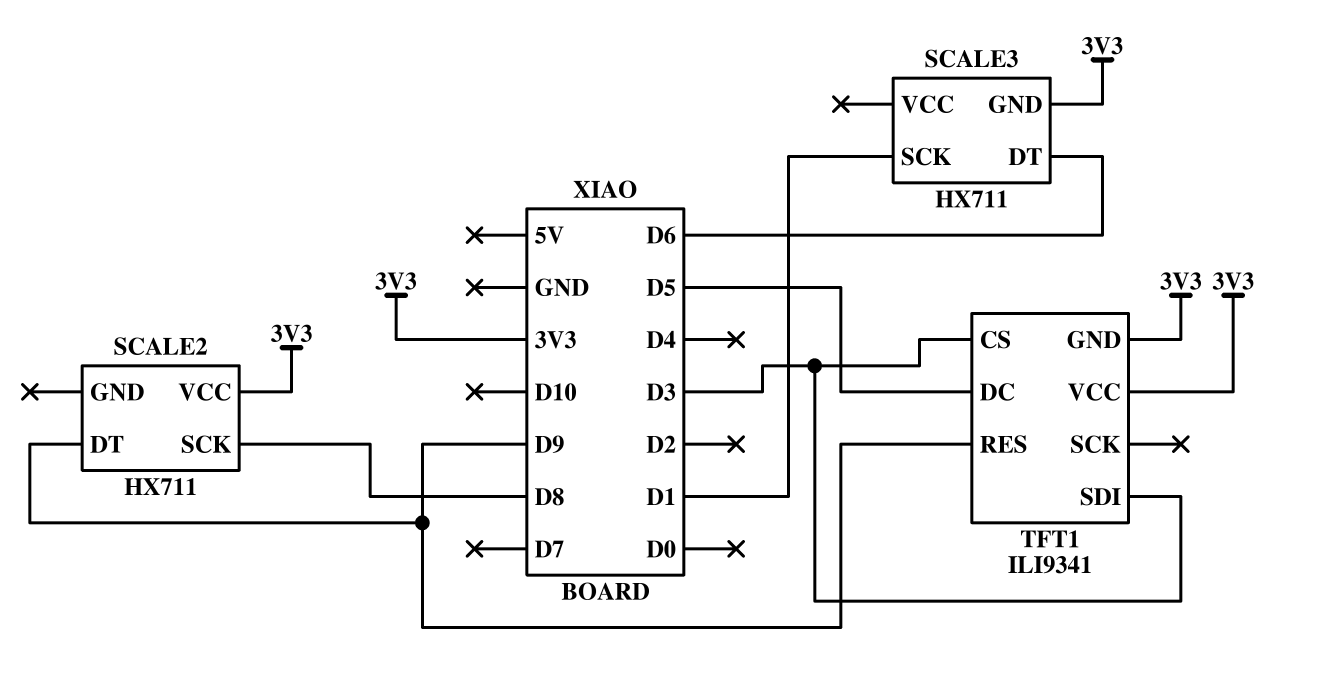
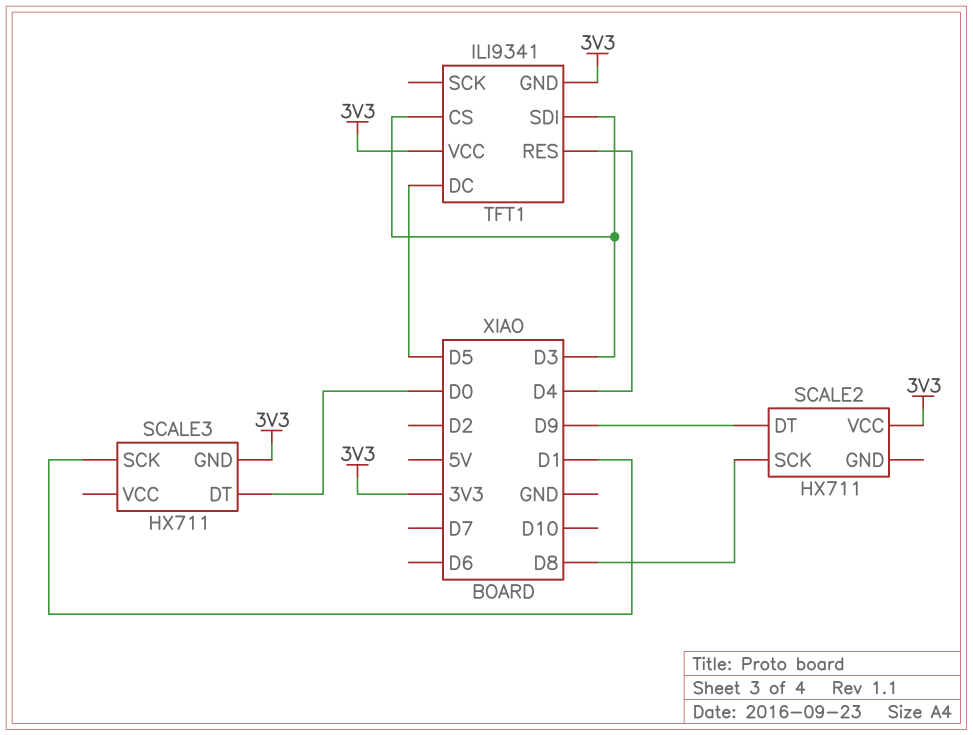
SCALE3 pin DT: D6 -> D0
TFT1 pin RES: D9 -> D4

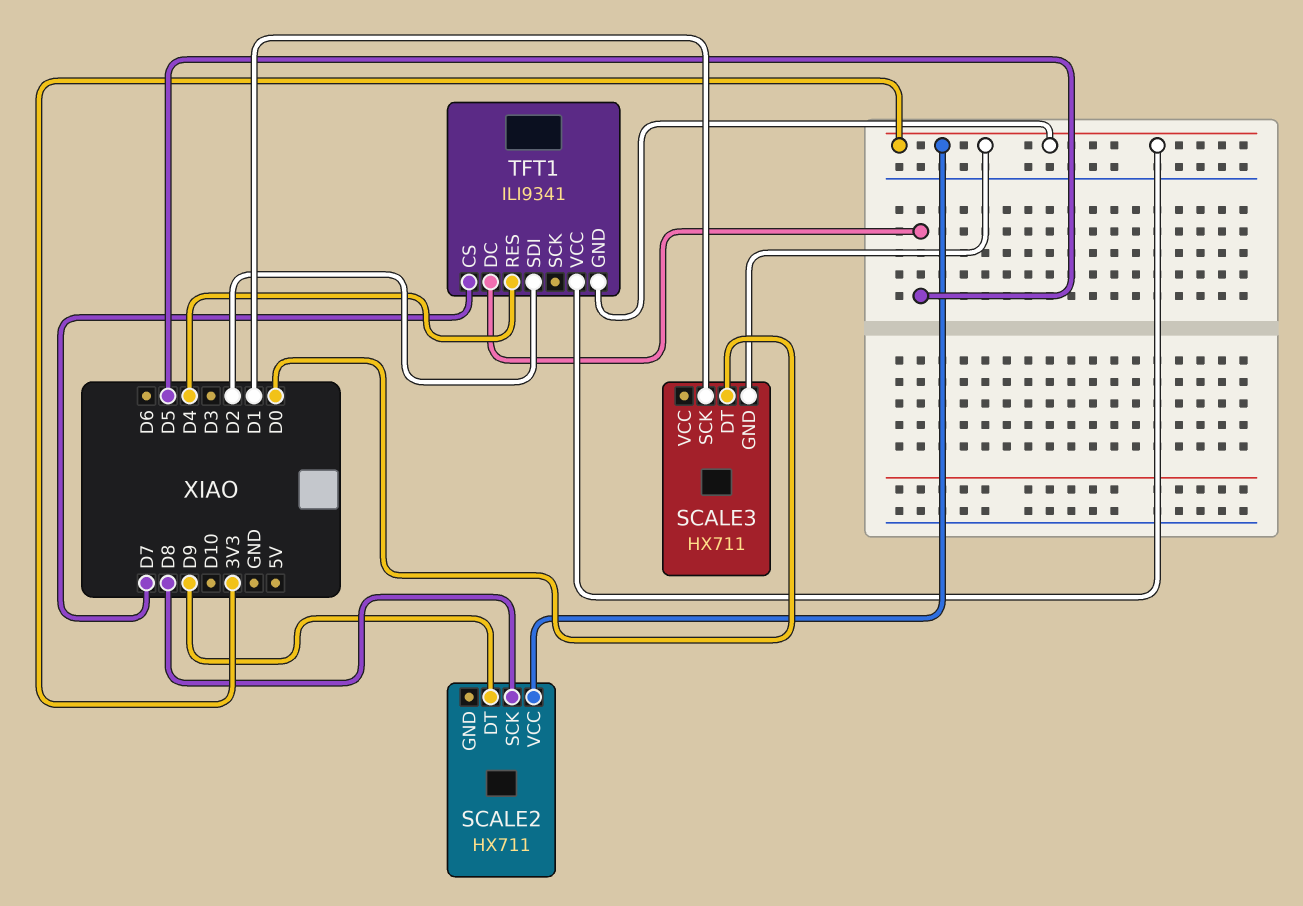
TFT1 pin CS: D3 -> D7
TFT1 pin SDI: D3 -> D2

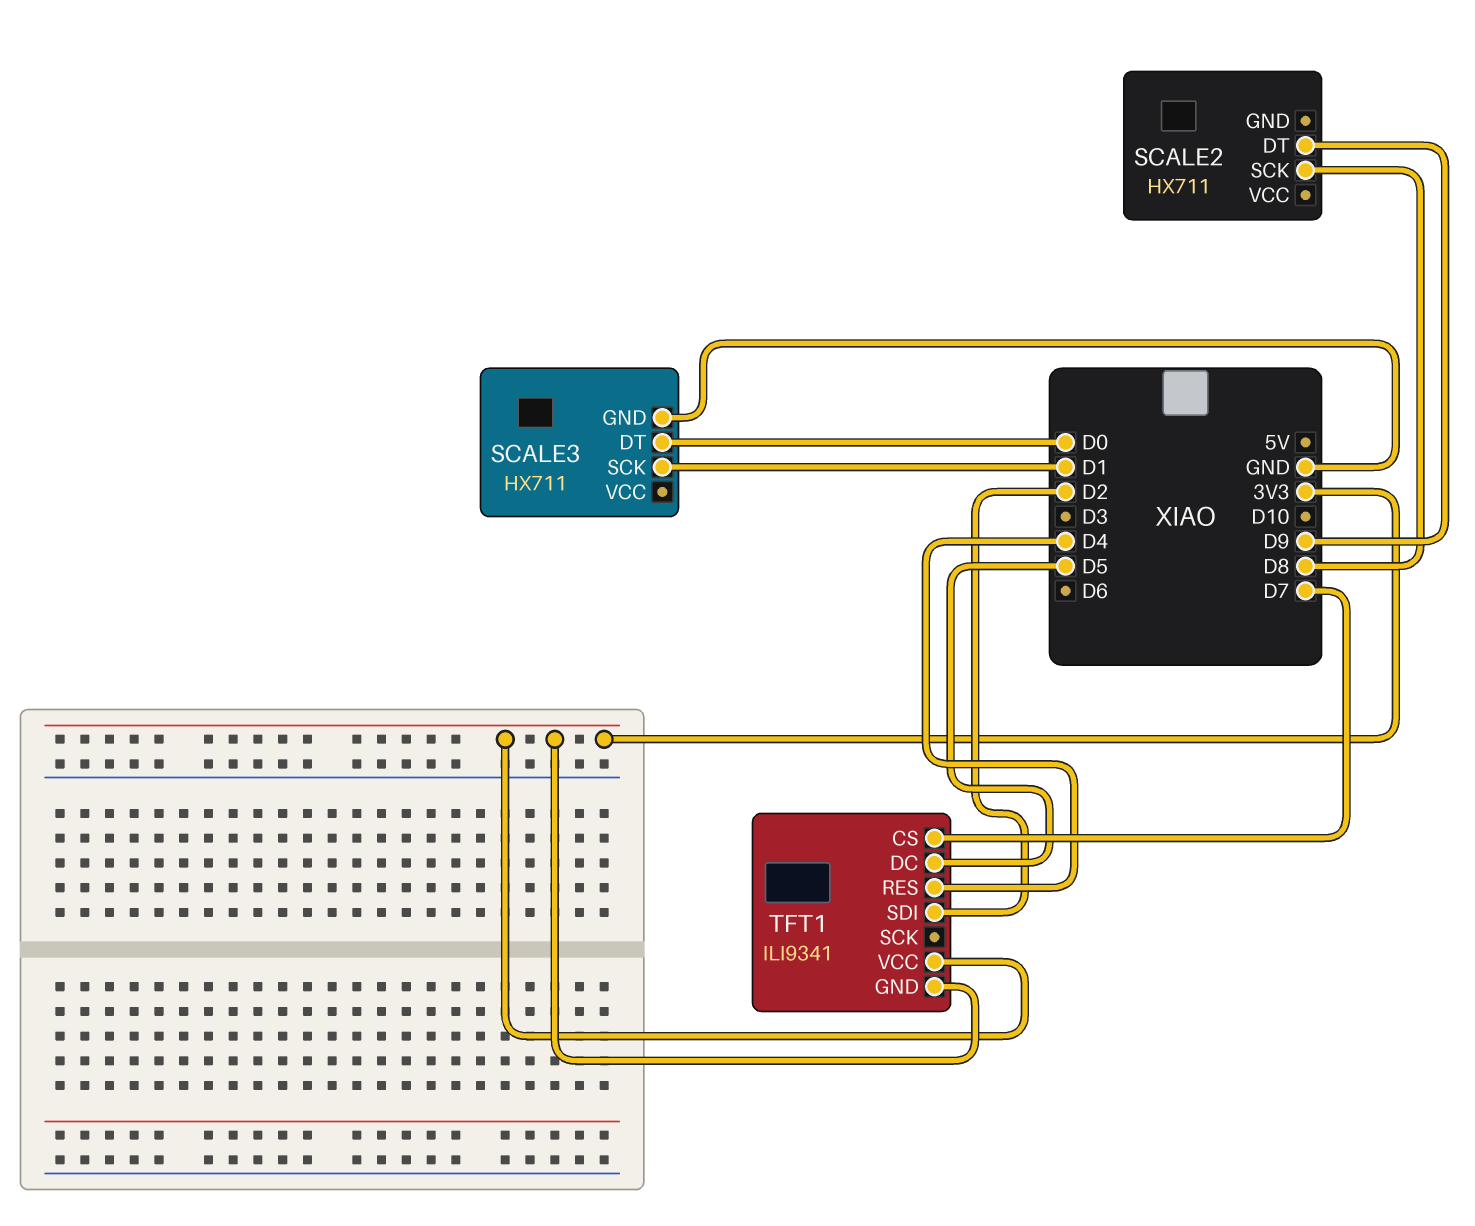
SCALE2 pin VCC: 3V3 -> none
SCALE3 pin GND: 3V3 -> GND

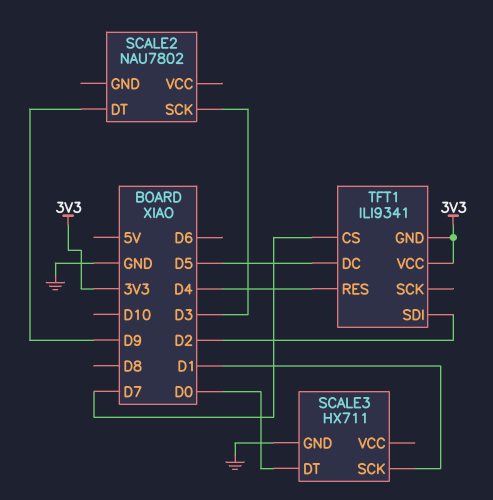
SCALE2: HX711 -> NAU7802
SCALE2 pin SCK: D8 -> D3

